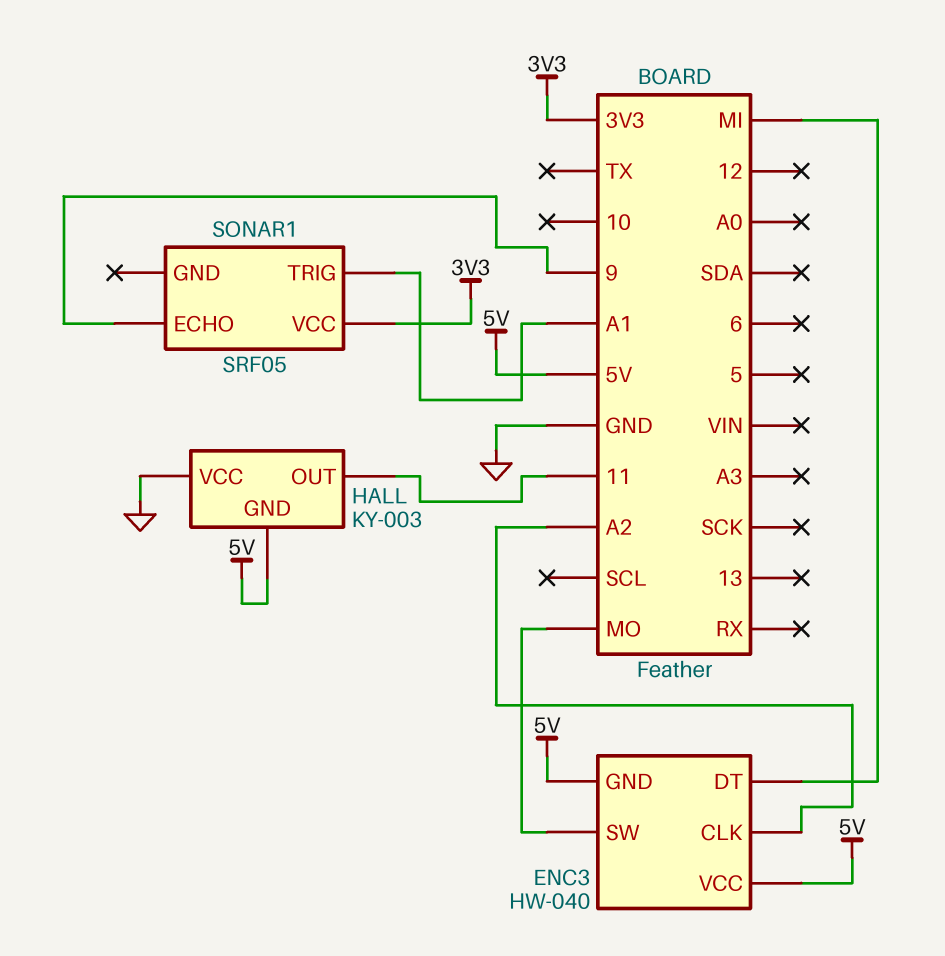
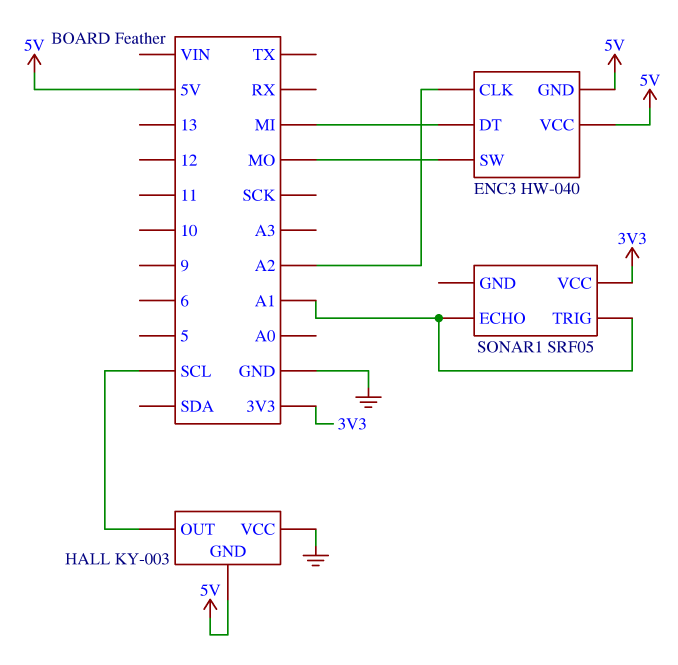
HALL pin OUT: 11 -> SCL
SONAR1 pin ECHO: 9 -> A1

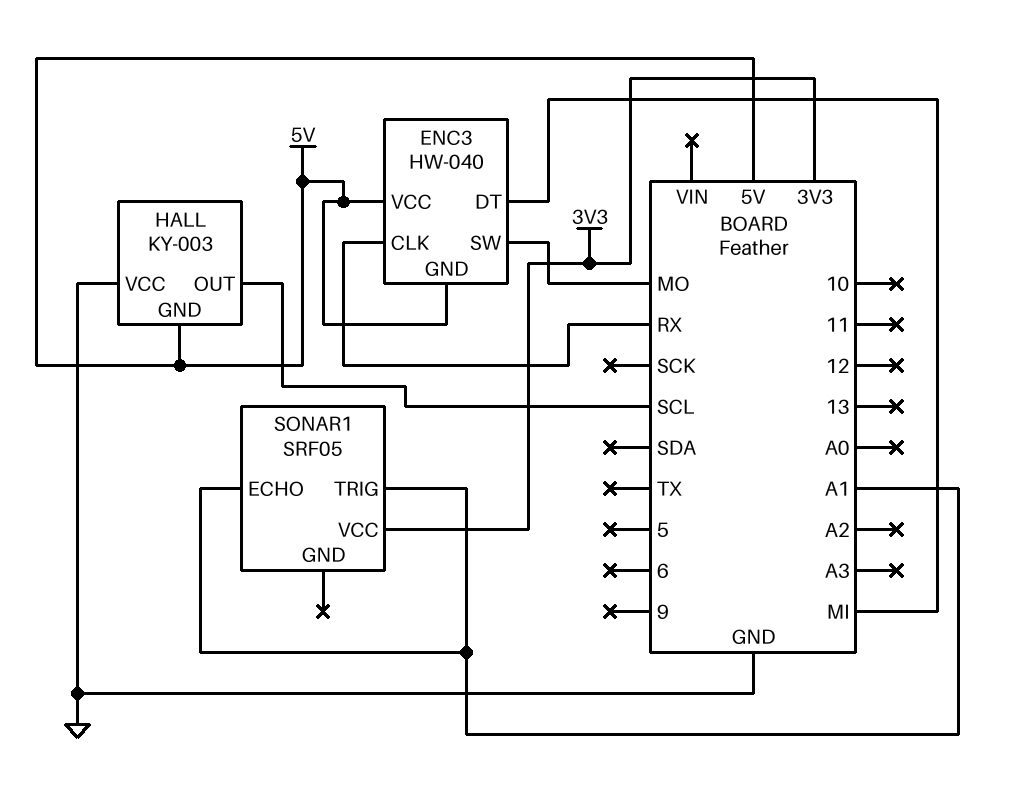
ENC3 pin CLK: A2 -> RX

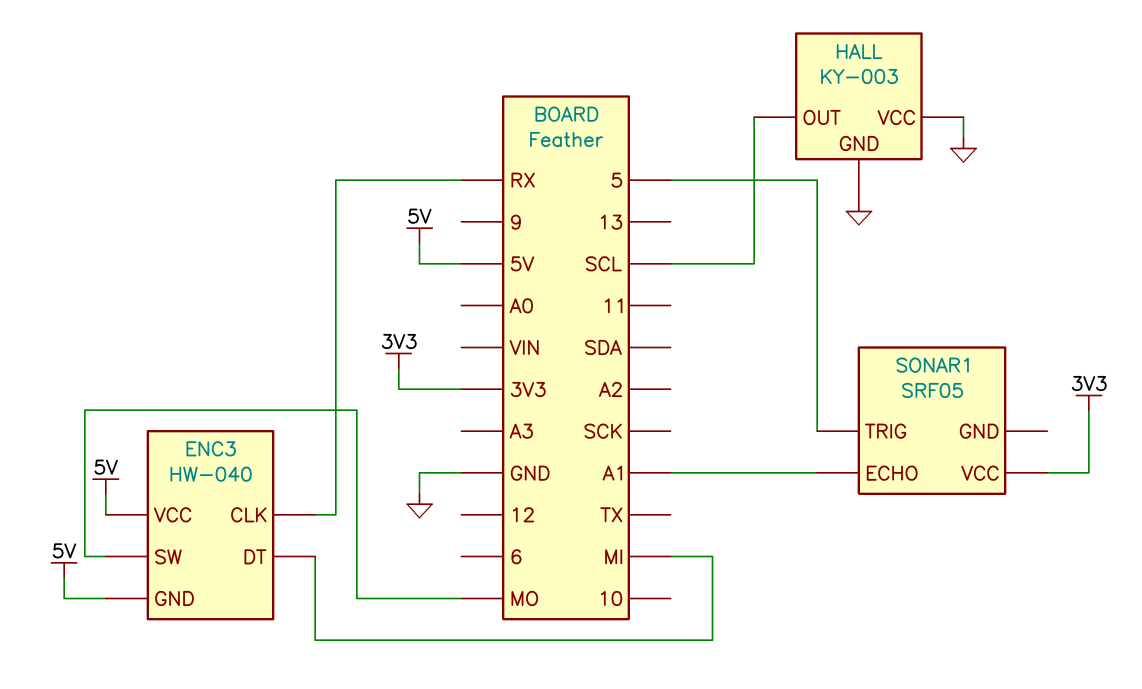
HALL pin GND: 5V -> GND
SONAR1 pin TRIG: A1 -> 5

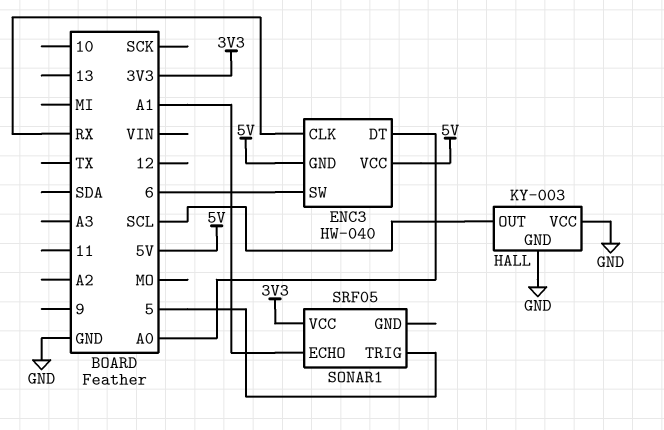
ENC3 pin DT: MI -> A0
ENC3 pin SW: MO -> 6

